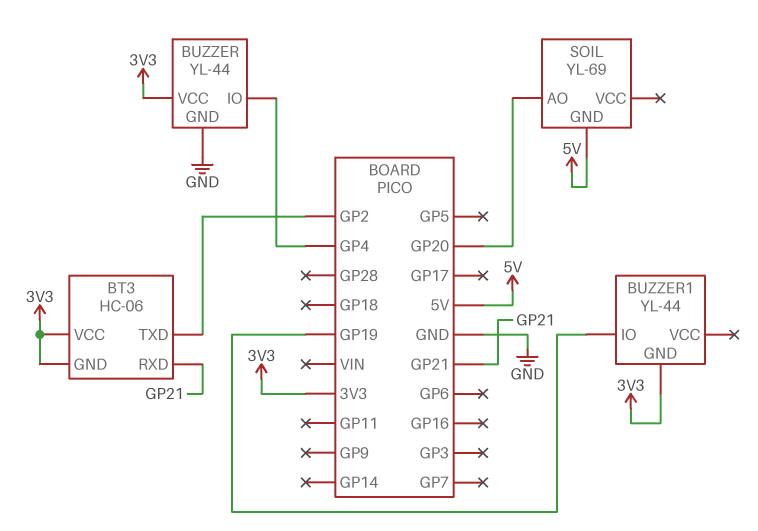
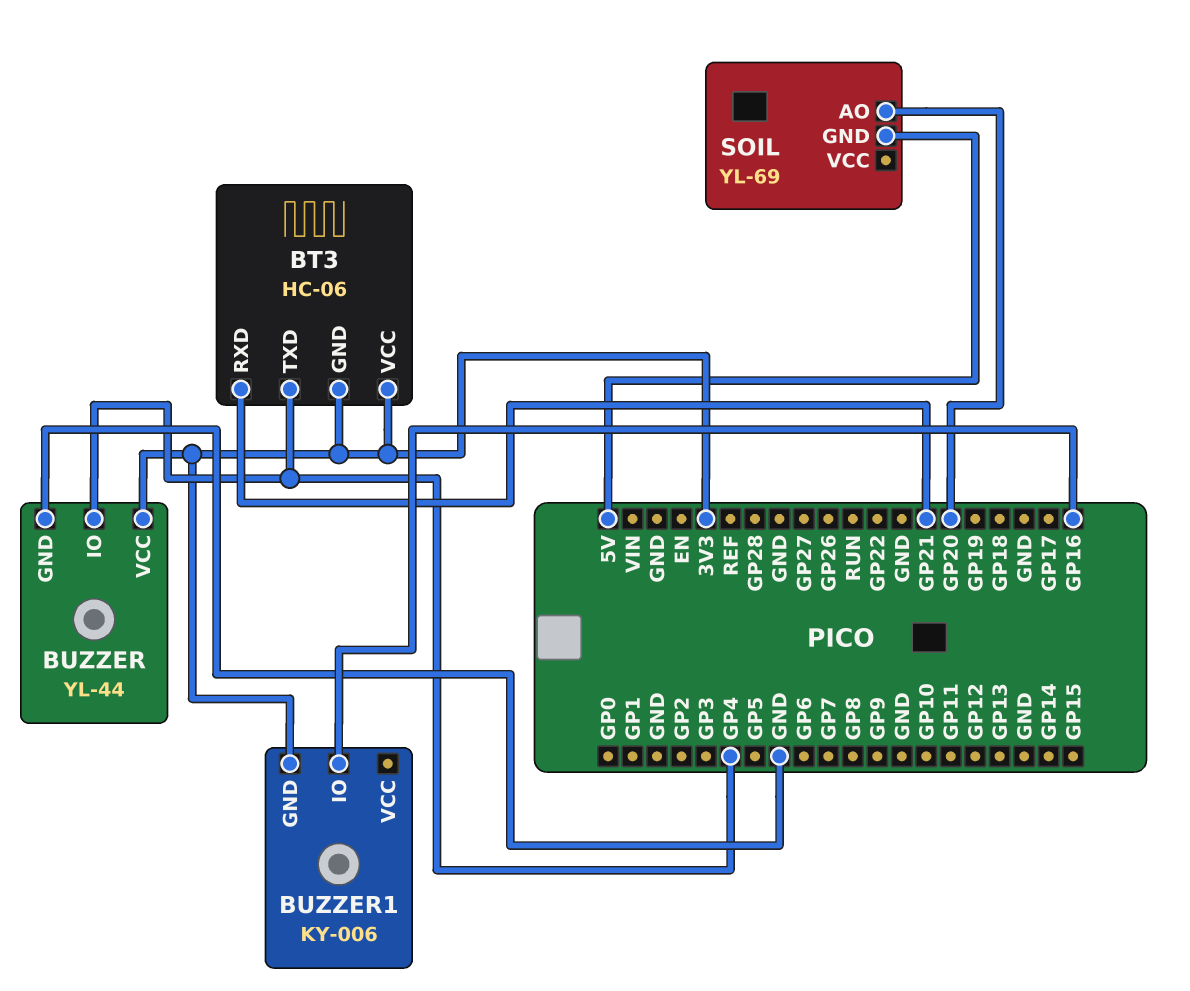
BT3 pin TXD: GP2 -> GP4
BUZZER1: YL-44 -> KY-006
BUZZER1 pin IO: GP19 -> GP16

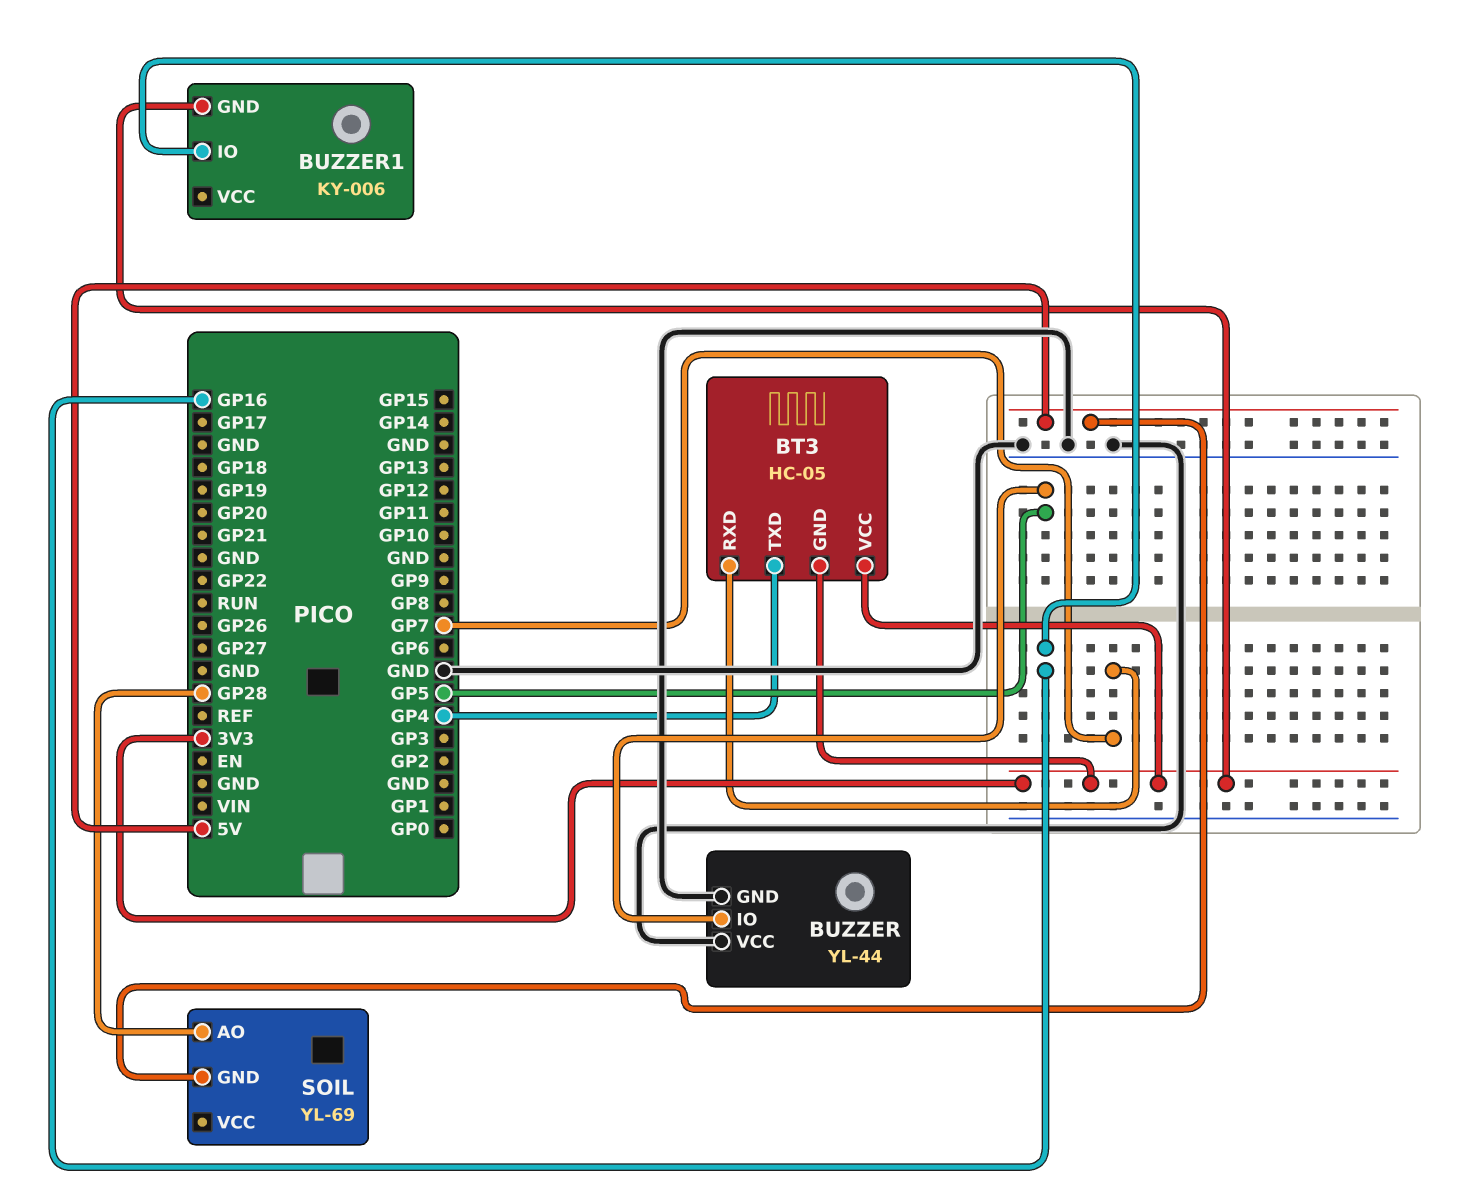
BT3: HC-06 -> HC-05
BT3 pin RXD: GP21 -> GP7
BUZZER pin IO: GP4 -> GP5
BUZZER pin VCC: 3V3 -> GND
SOIL pin AO: GP20 -> GP28

